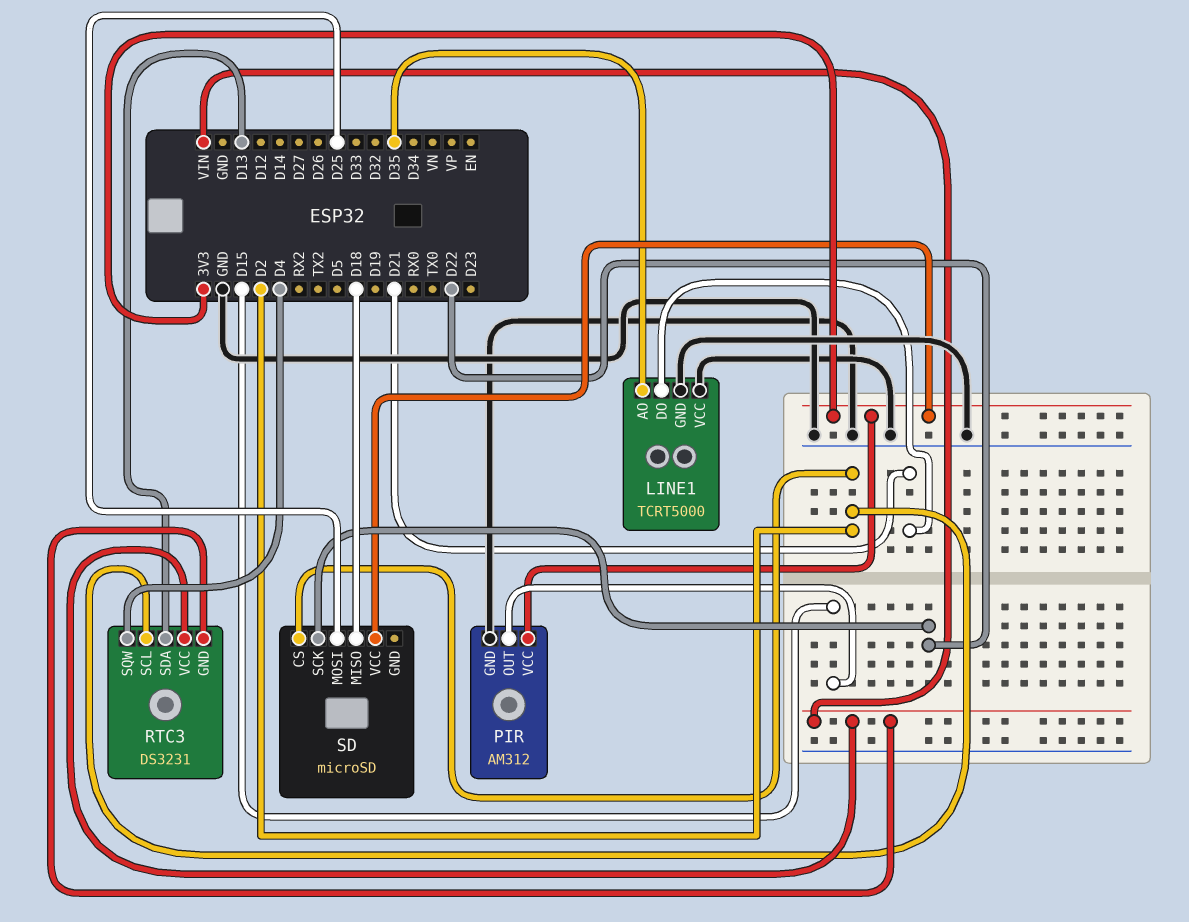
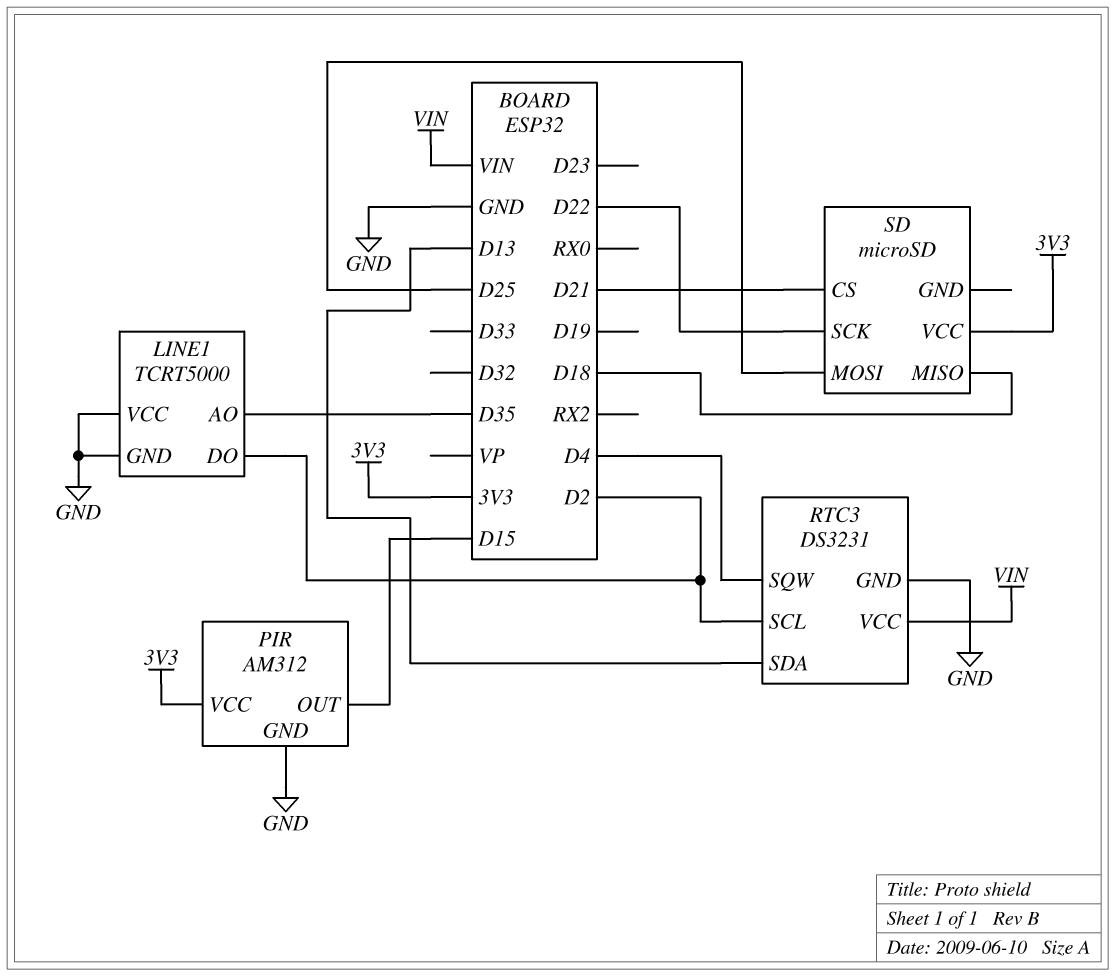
LINE1 pin DO: D21 -> D2
RTC3 pin GND: VIN -> GND
SD pin CS: D2 -> D21

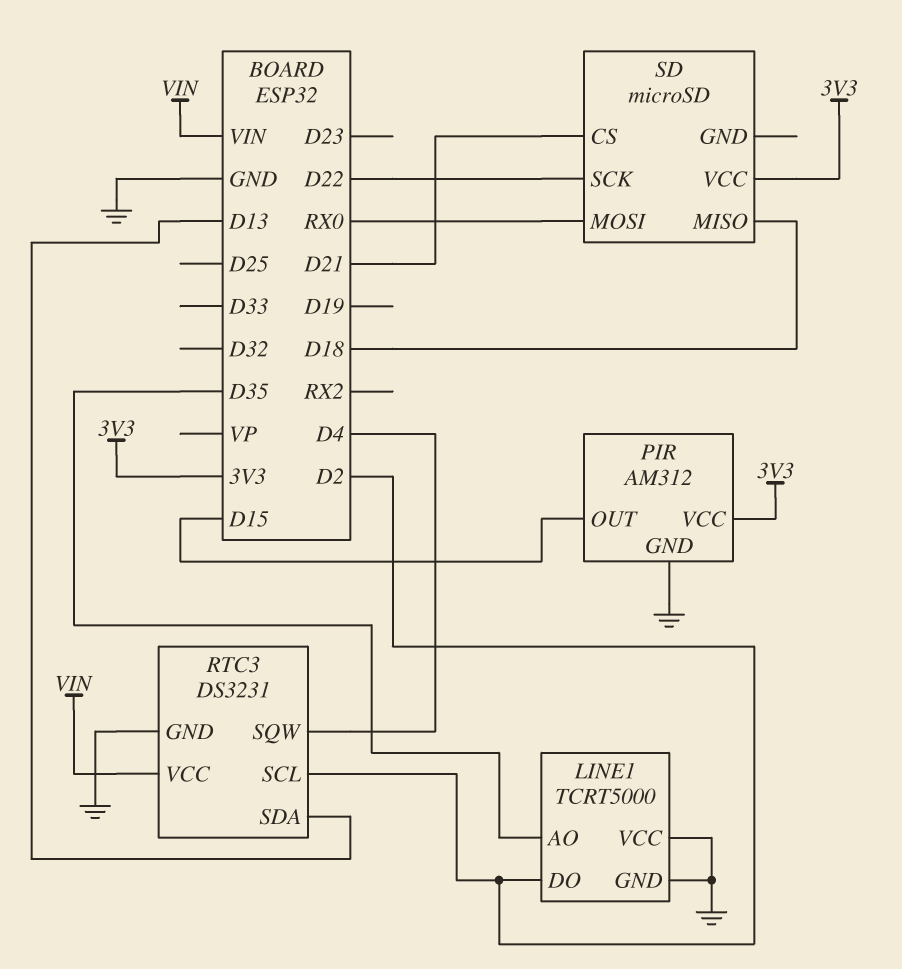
SD pin MOSI: D25 -> RX0

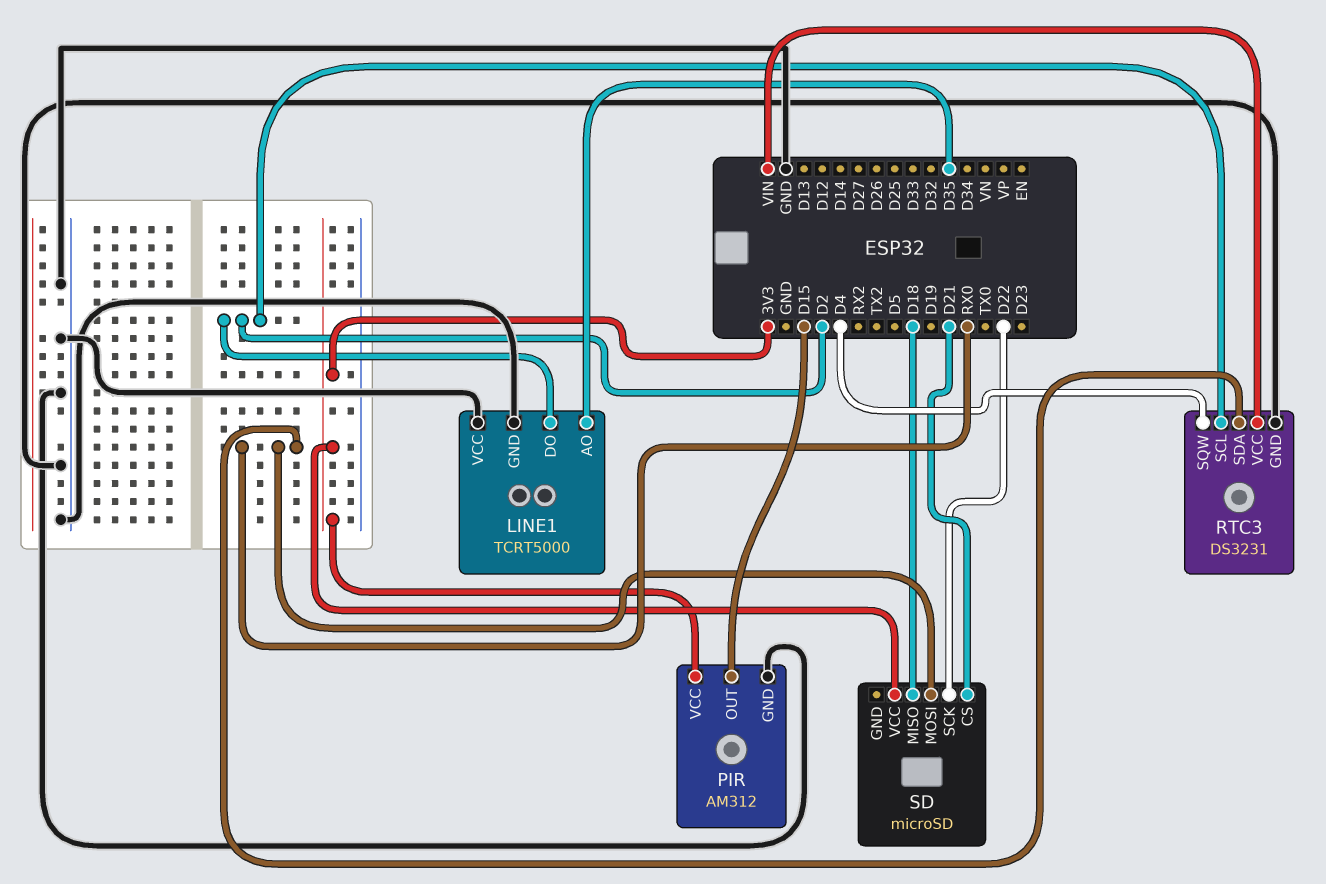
RTC3 pin SDA: D13 -> RX0

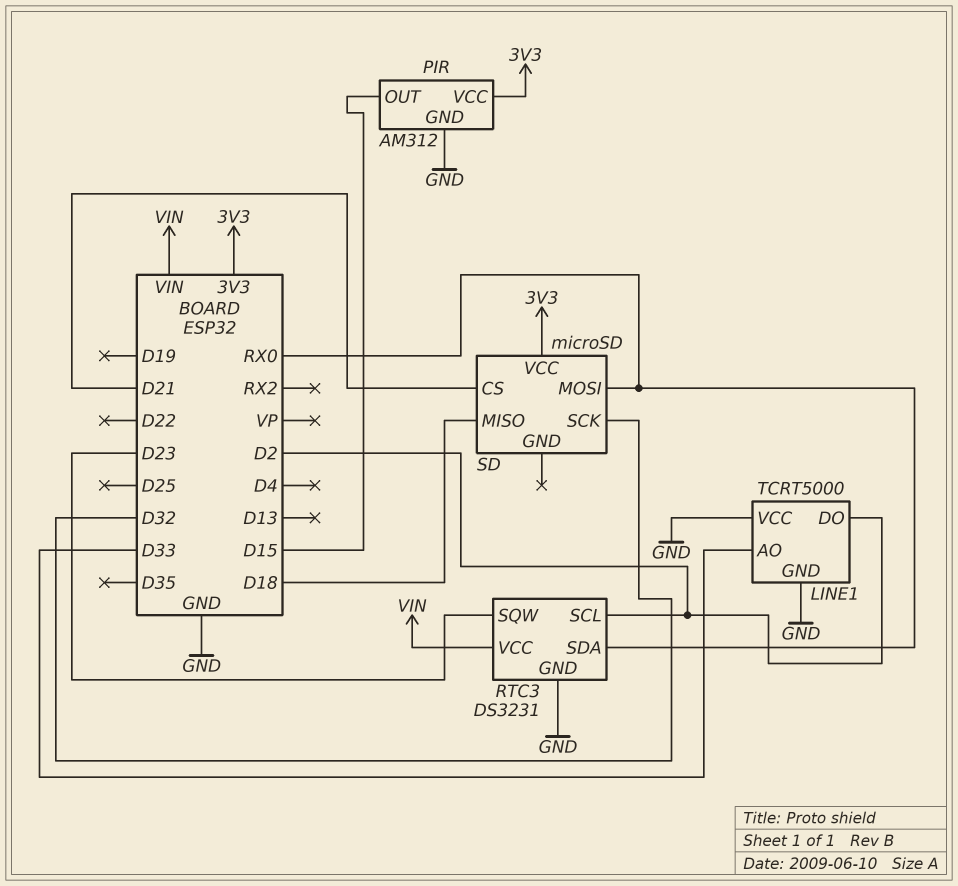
LINE1 pin AO: D35 -> D33
RTC3 pin SQW: D4 -> D23
SD pin SCK: D22 -> D32

